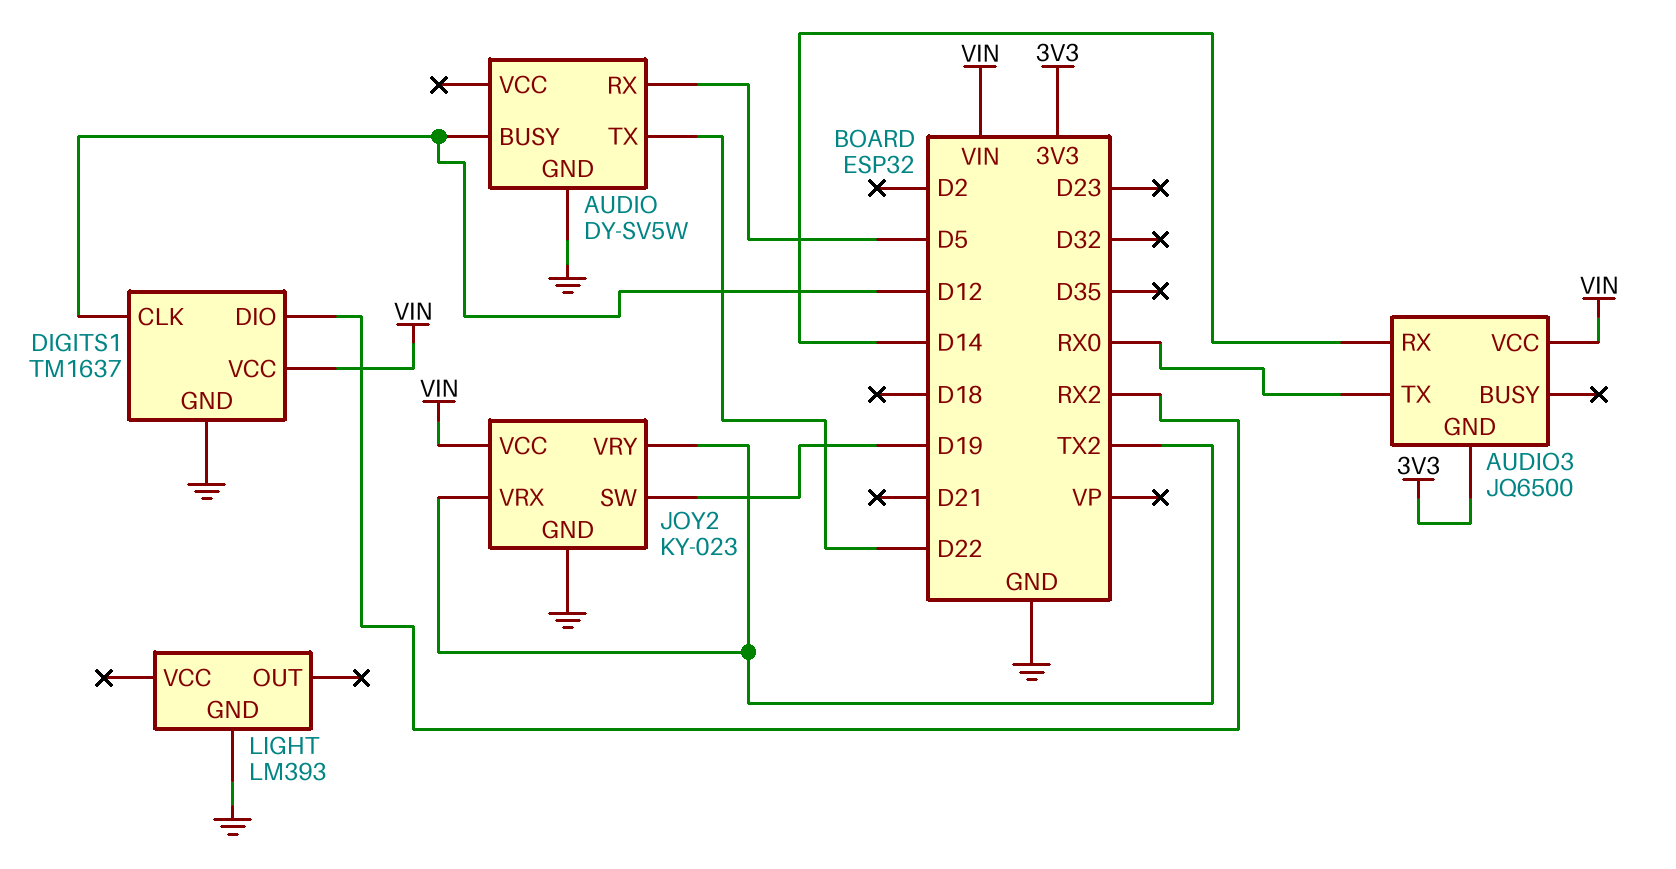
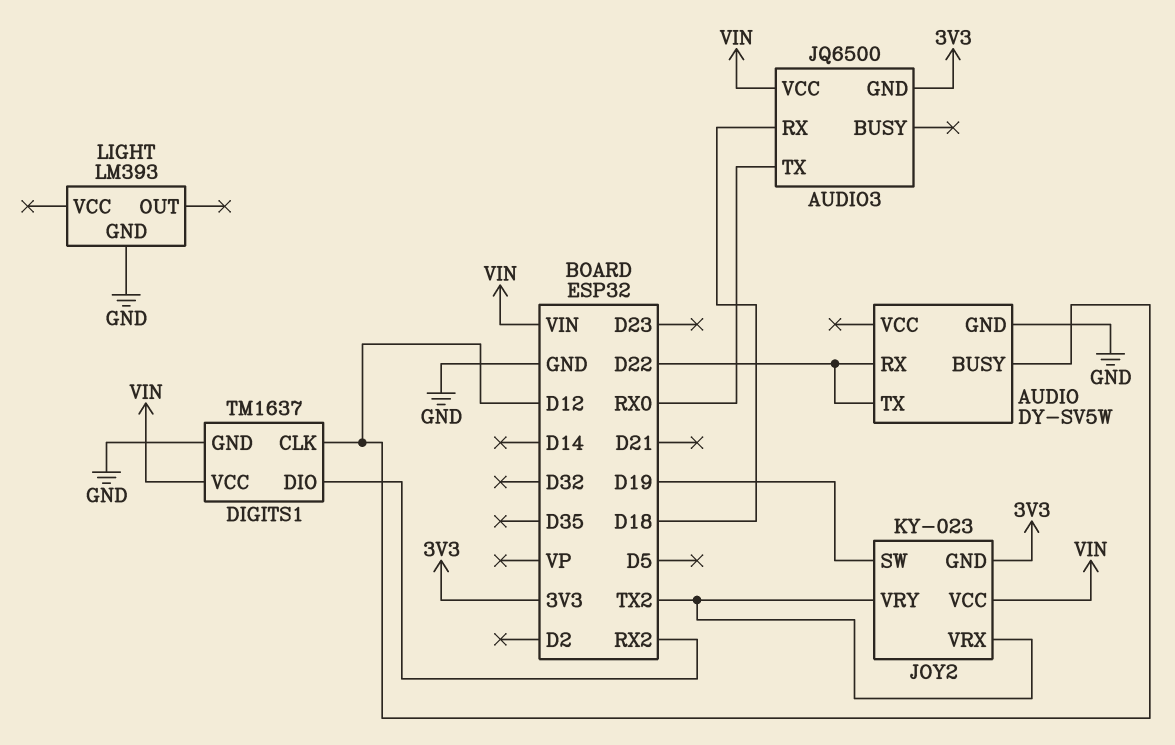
AUDIO pin RX: D5 -> D22
AUDIO3 pin RX: D14 -> D18
JOY2 pin GND: GND -> 3V3

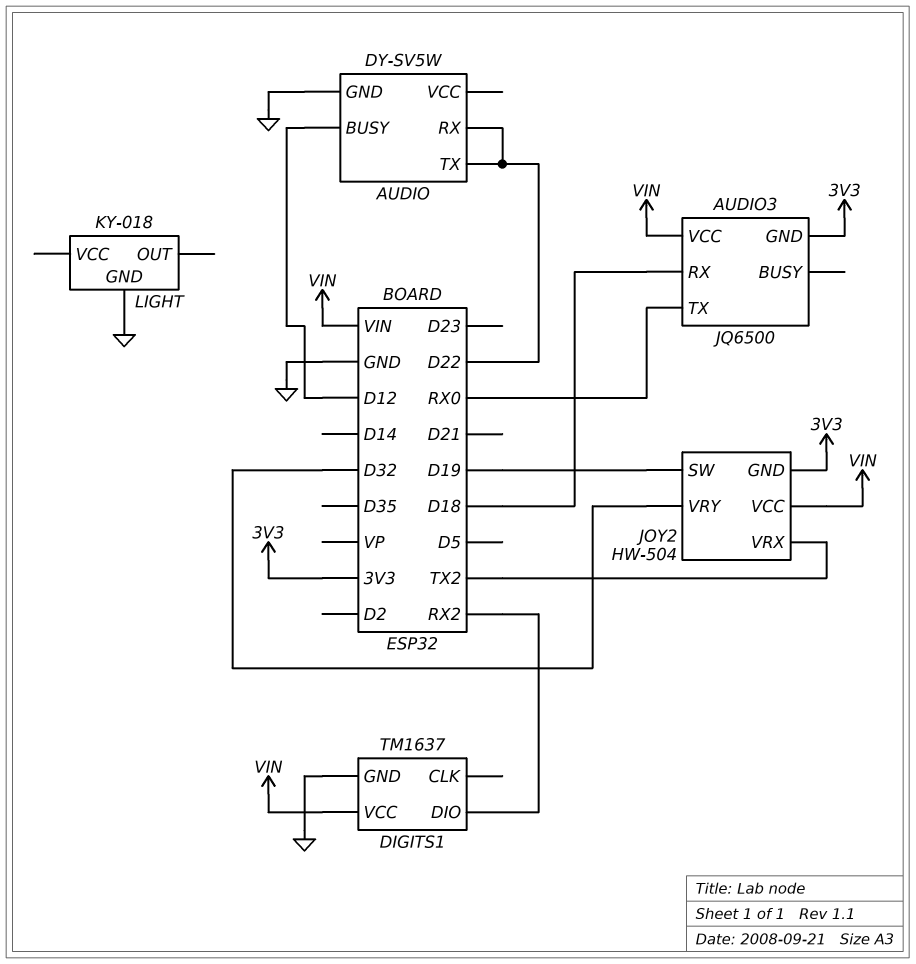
DIGITS1 pin CLK: D12 -> none
JOY2: KY-023 -> HW-504
JOY2 pin VRY: TX2 -> D32
LIGHT: LM393 -> KY-018

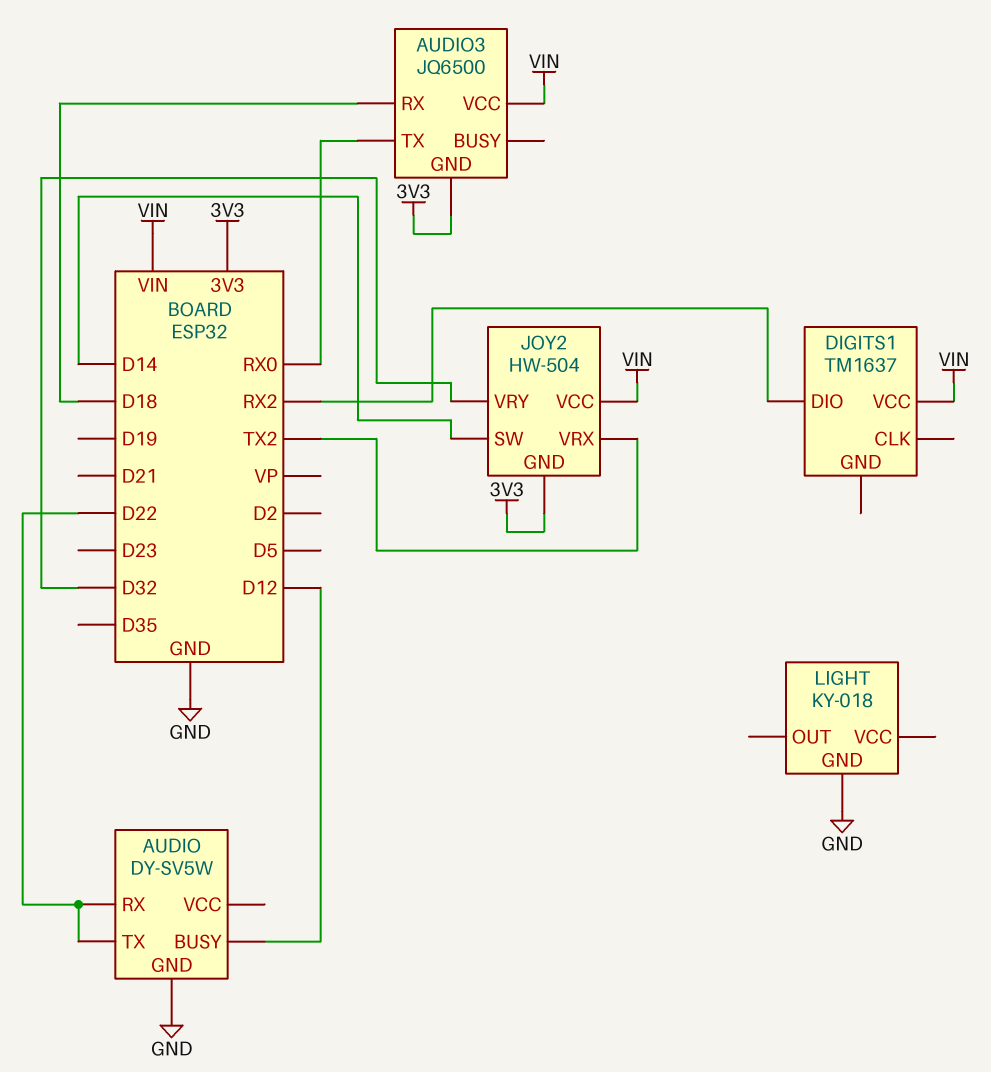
DIGITS1 pin GND: GND -> none
JOY2 pin SW: D19 -> D14

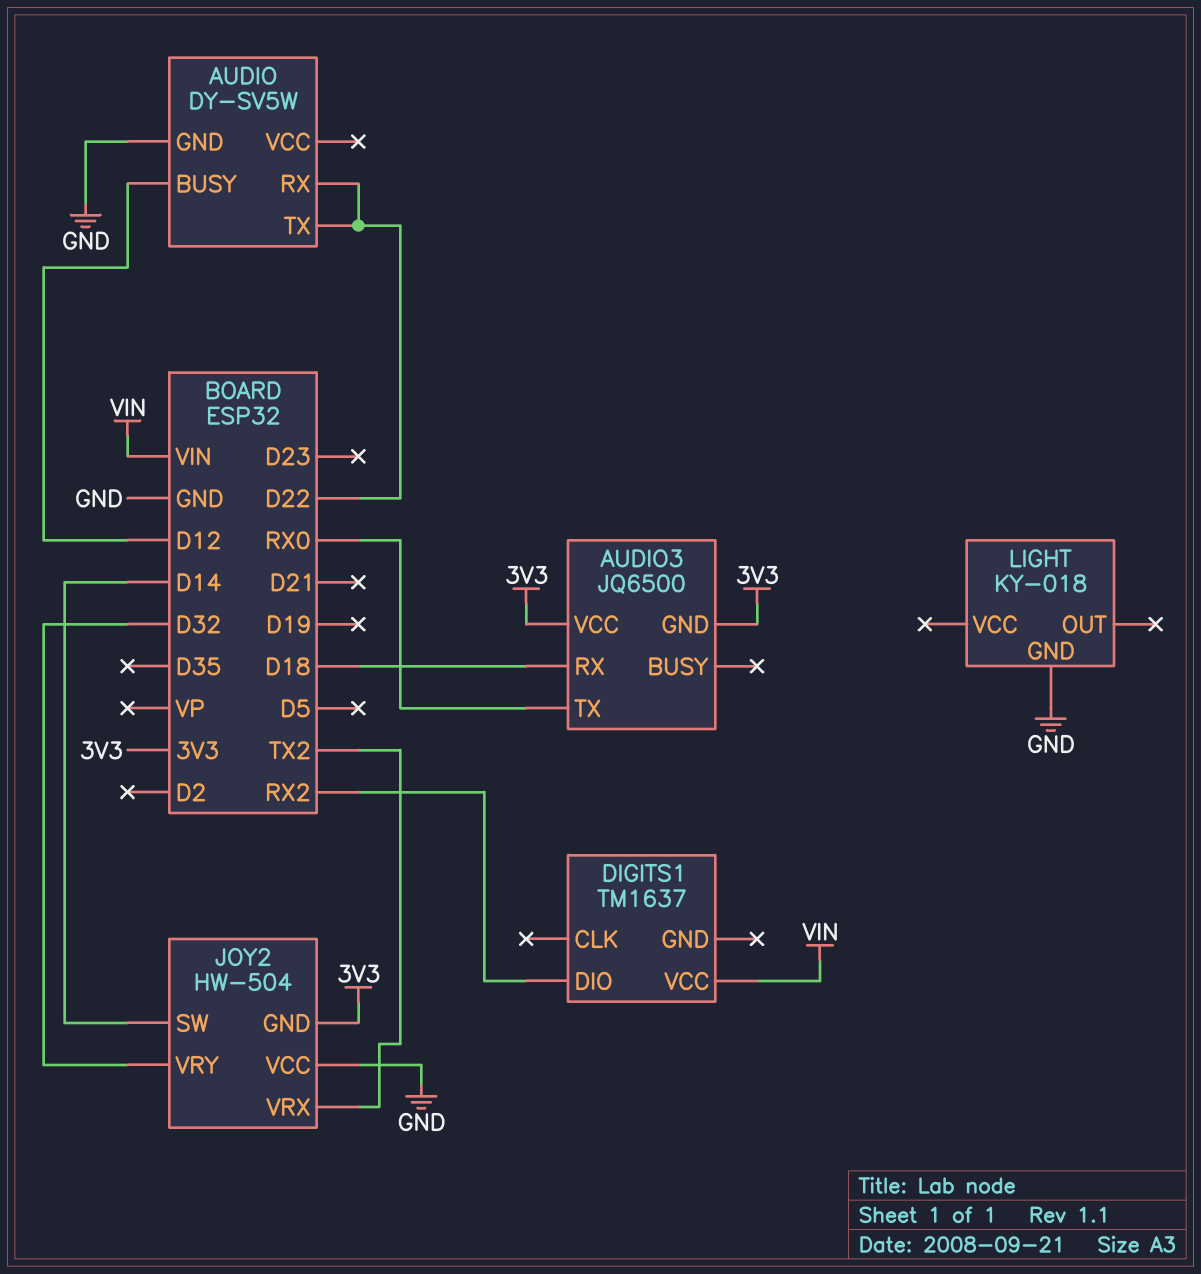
AUDIO3 pin VCC: VIN -> 3V3
JOY2 pin VCC: VIN -> GND

